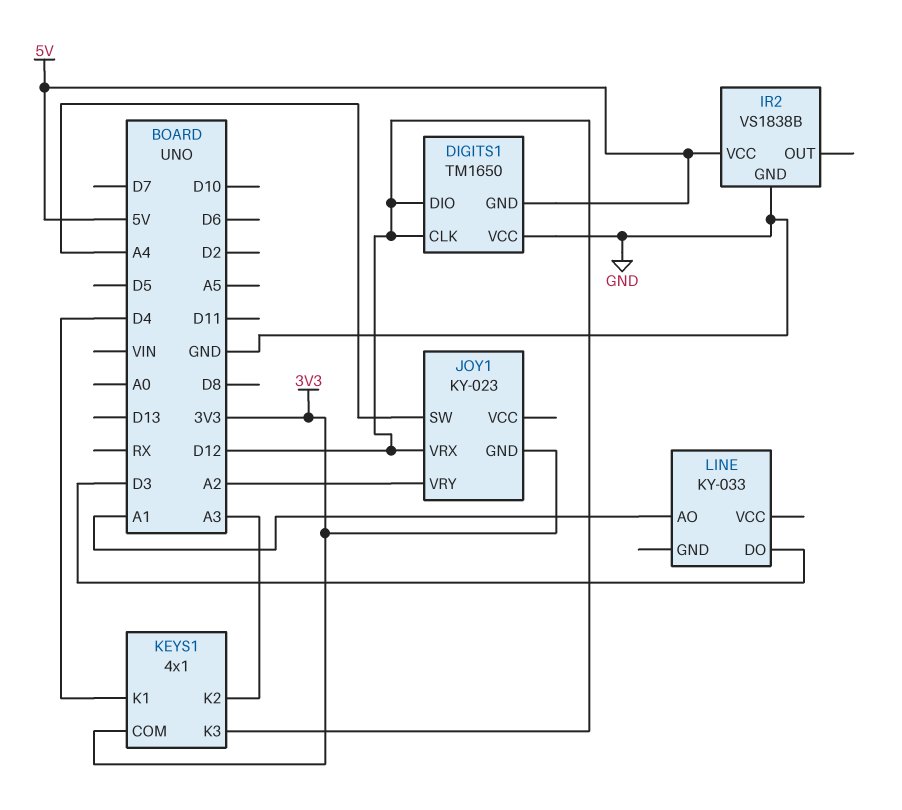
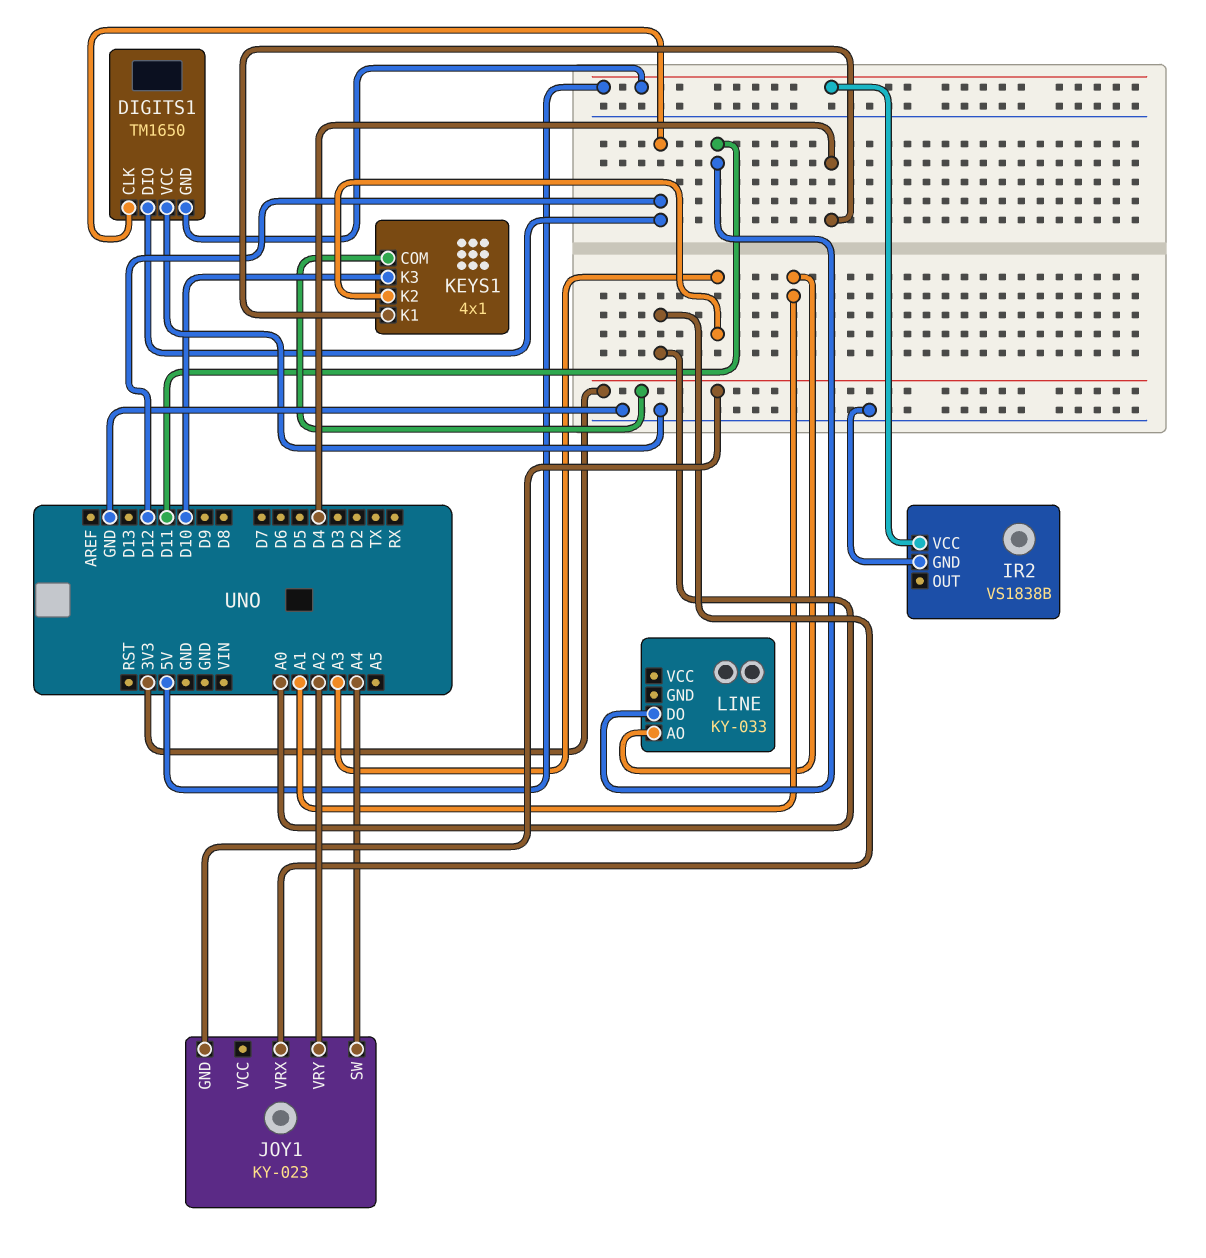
JOY1 pin VRX: D12 -> A0
KEYS1 pin K3: D12 -> D10
LINE pin DO: D3 -> D11

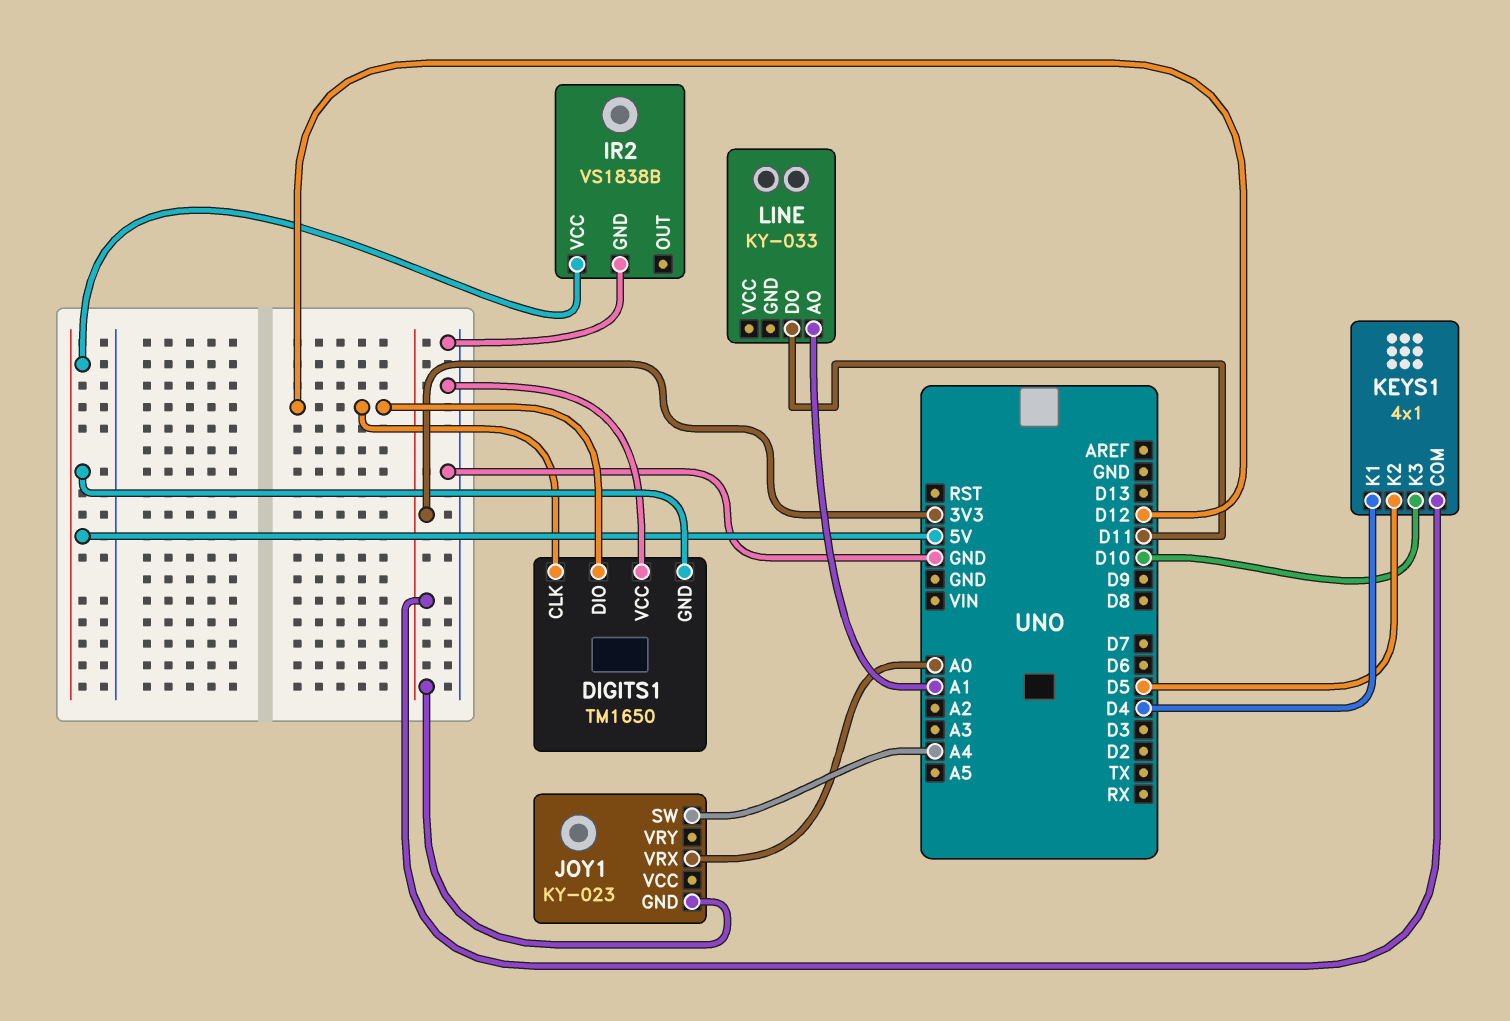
JOY1 pin VRY: A2 -> none
KEYS1 pin K2: A3 -> D5

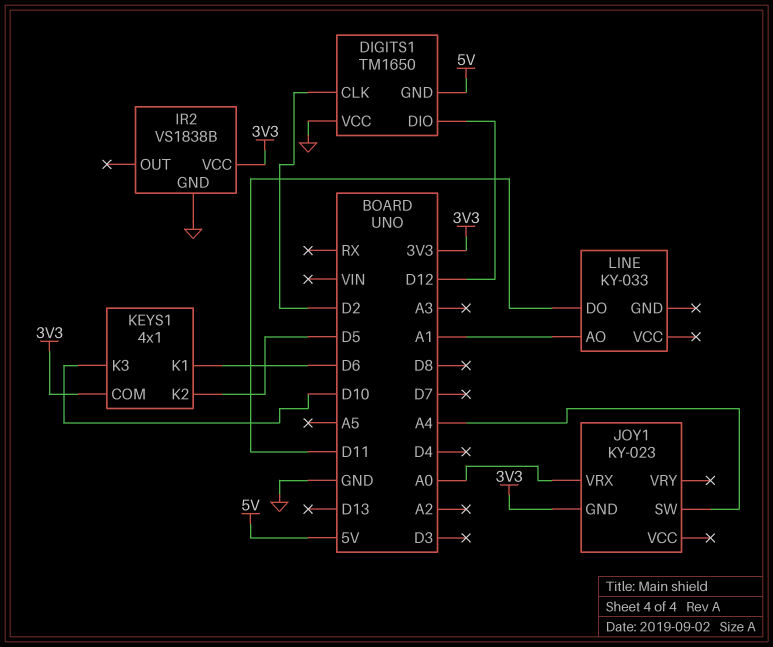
DIGITS1 pin CLK: D12 -> D2
IR2 pin VCC: 5V -> 3V3
KEYS1 pin K1: D4 -> D6

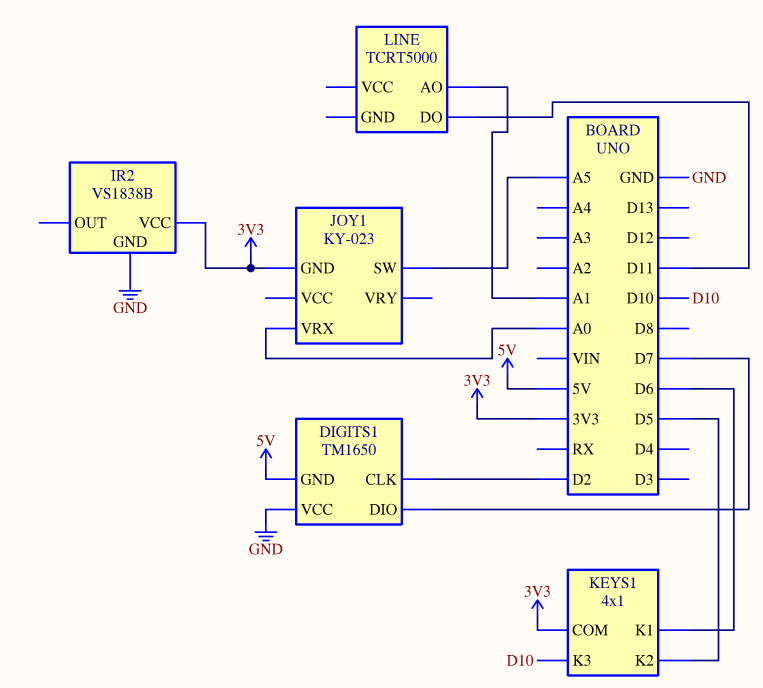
DIGITS1 pin DIO: D12 -> D7
JOY1 pin SW: A4 -> A5
LINE: KY-033 -> TCRT5000

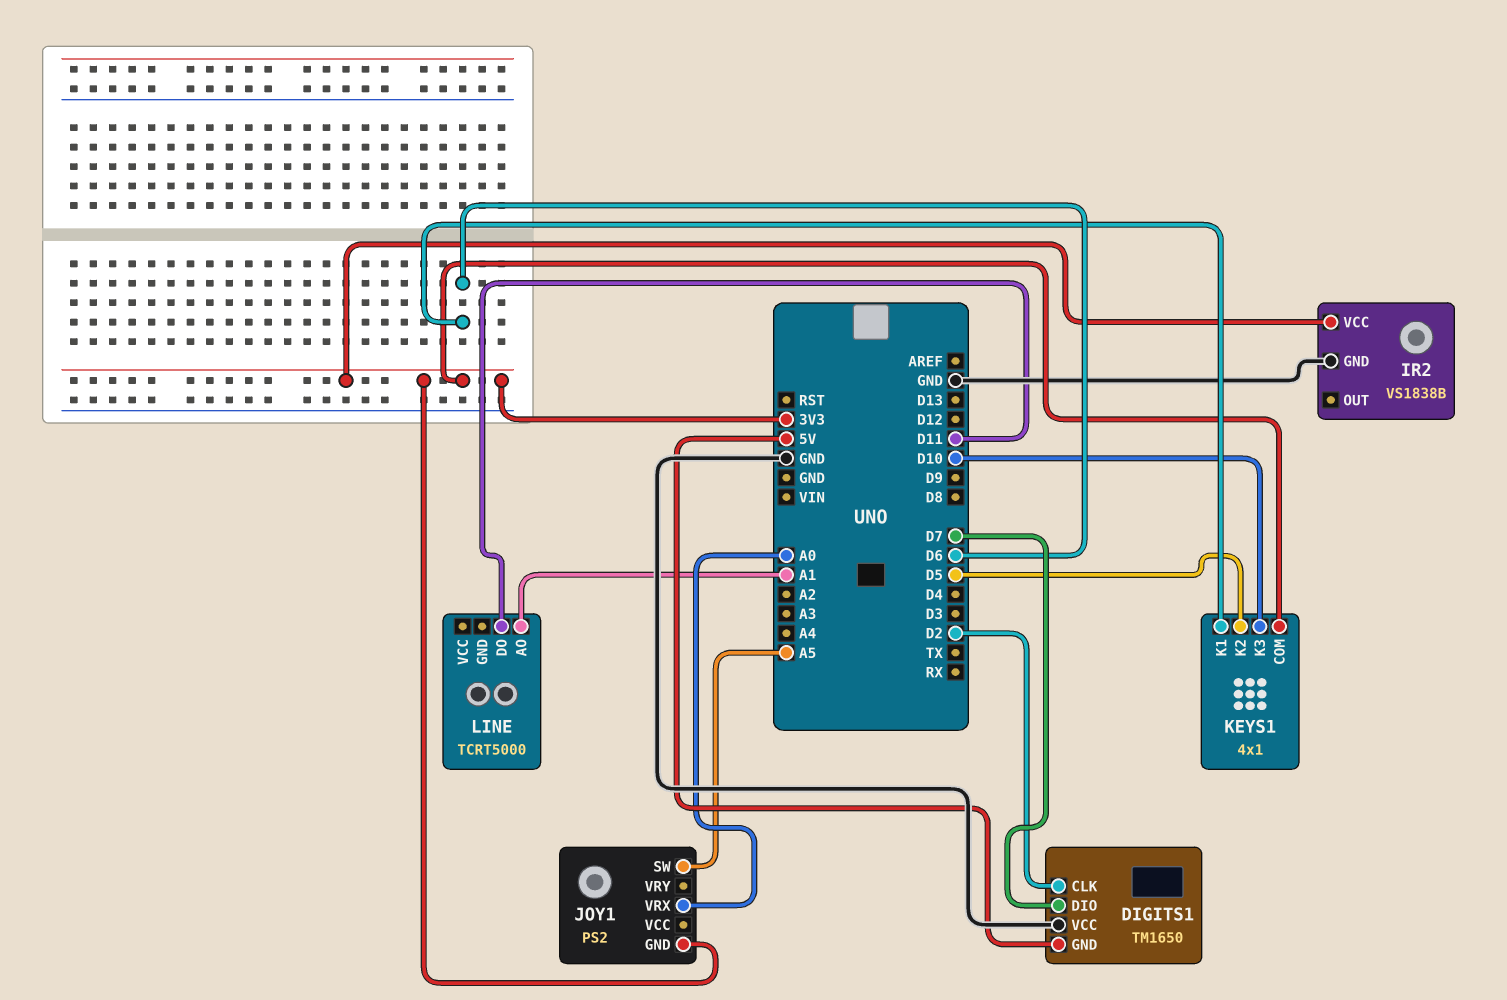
JOY1: KY-023 -> PS2

